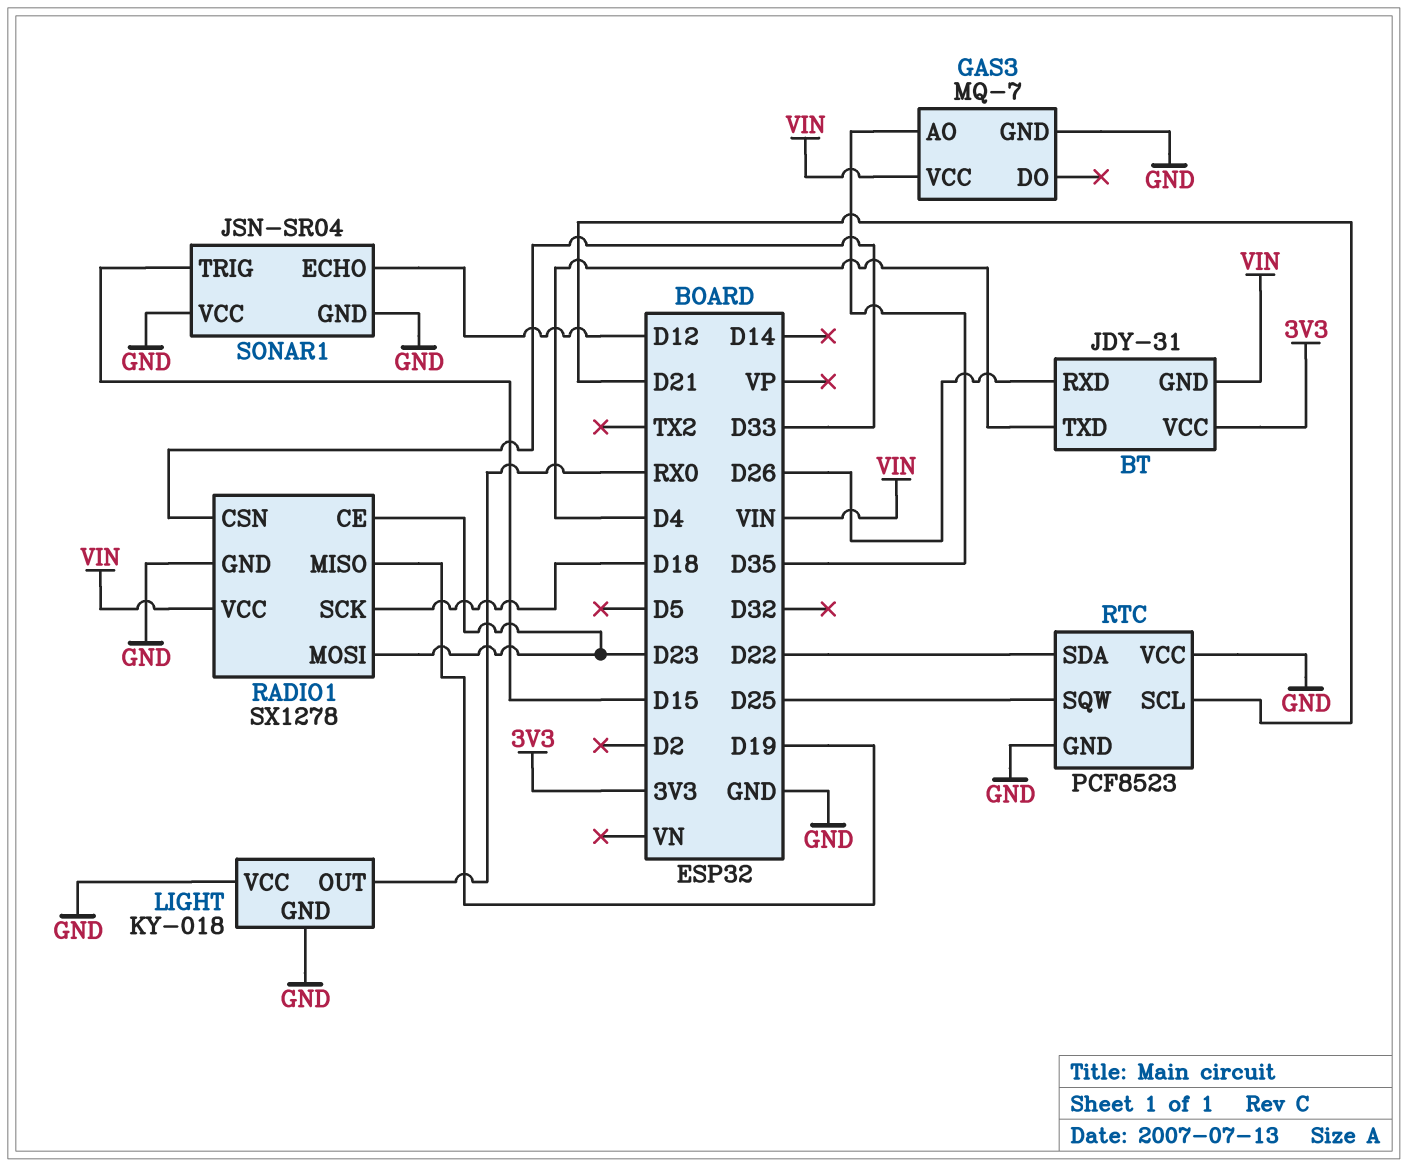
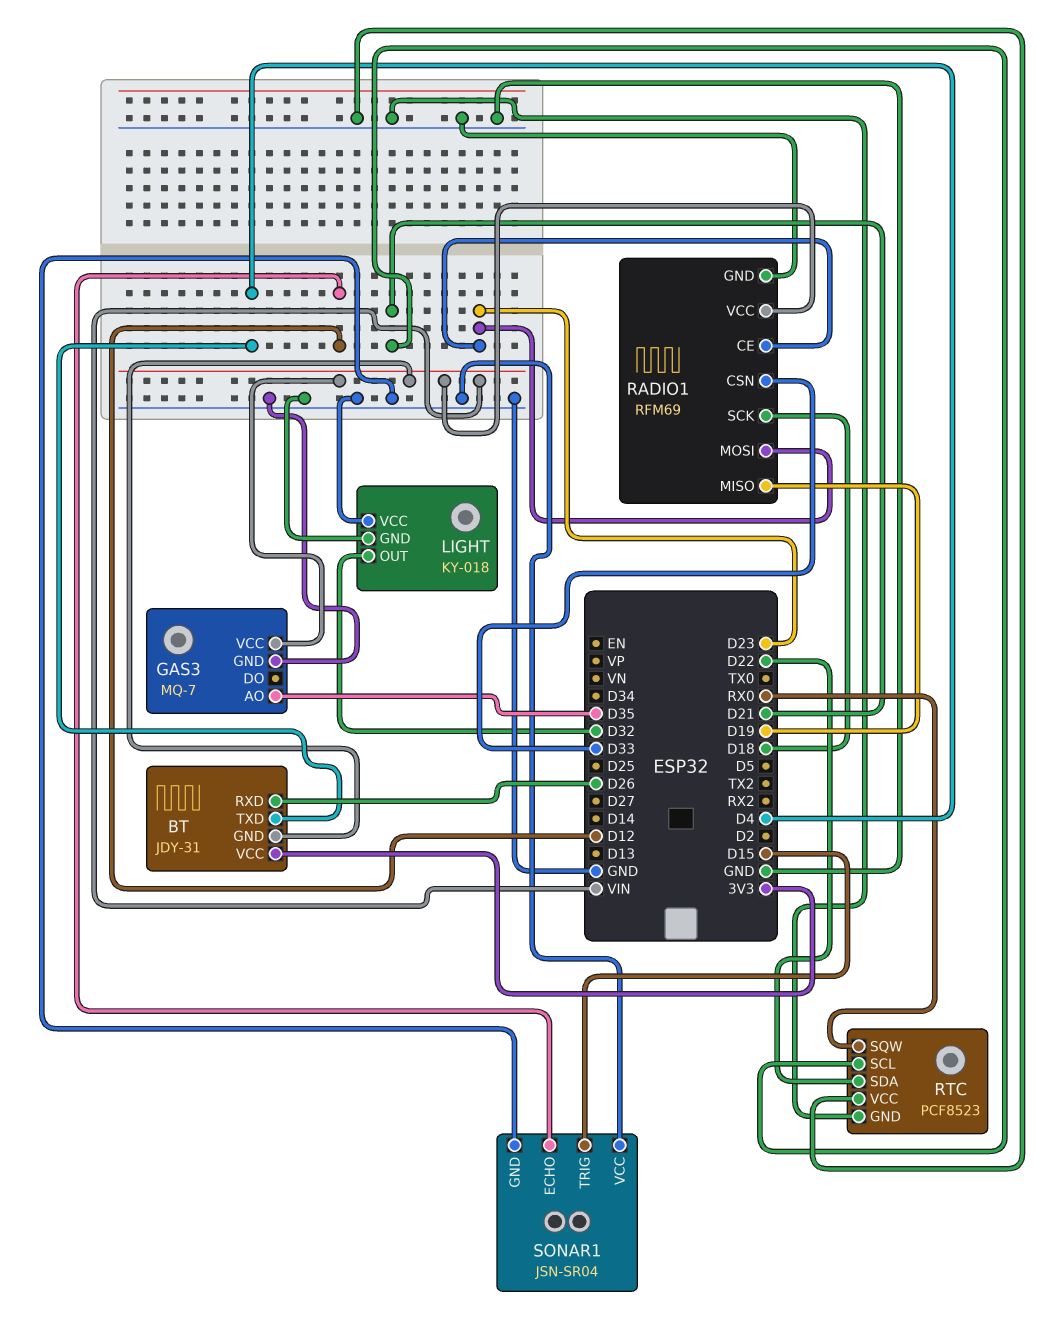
LIGHT pin OUT: RX0 -> D32
RADIO1: SX1278 -> RFM69
RTC pin SQW: D25 -> RX0

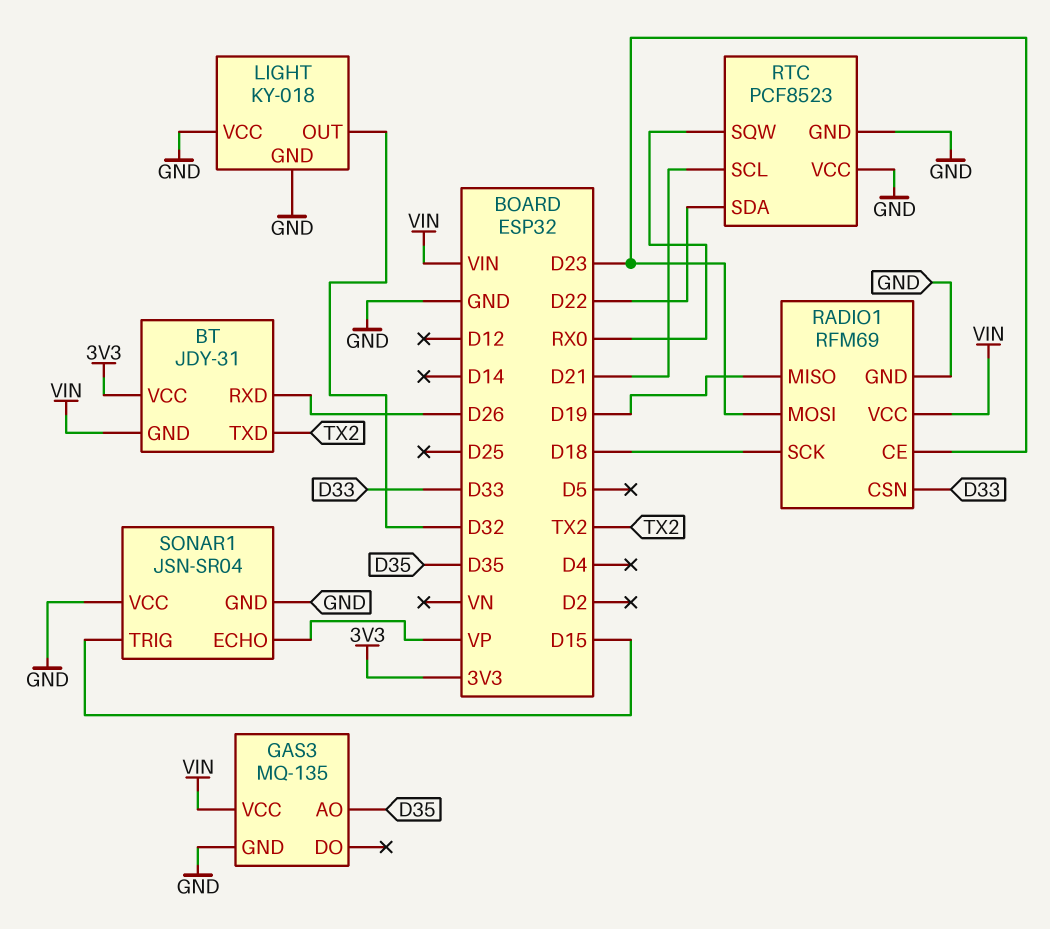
BT pin TXD: D4 -> TX2
GAS3: MQ-7 -> MQ-135
SONAR1 pin ECHO: D12 -> VP

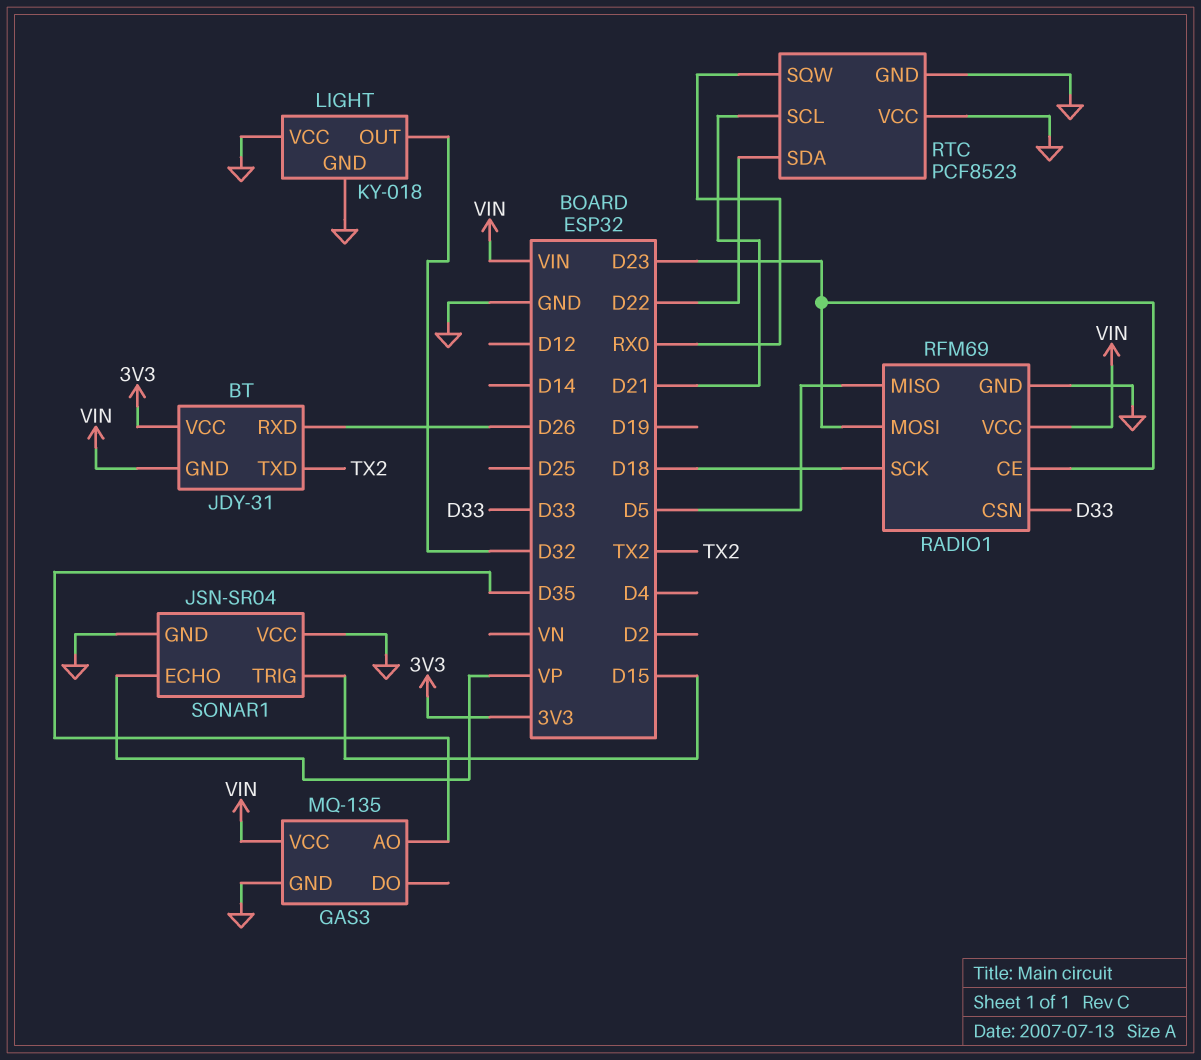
RADIO1 pin MISO: D19 -> D5

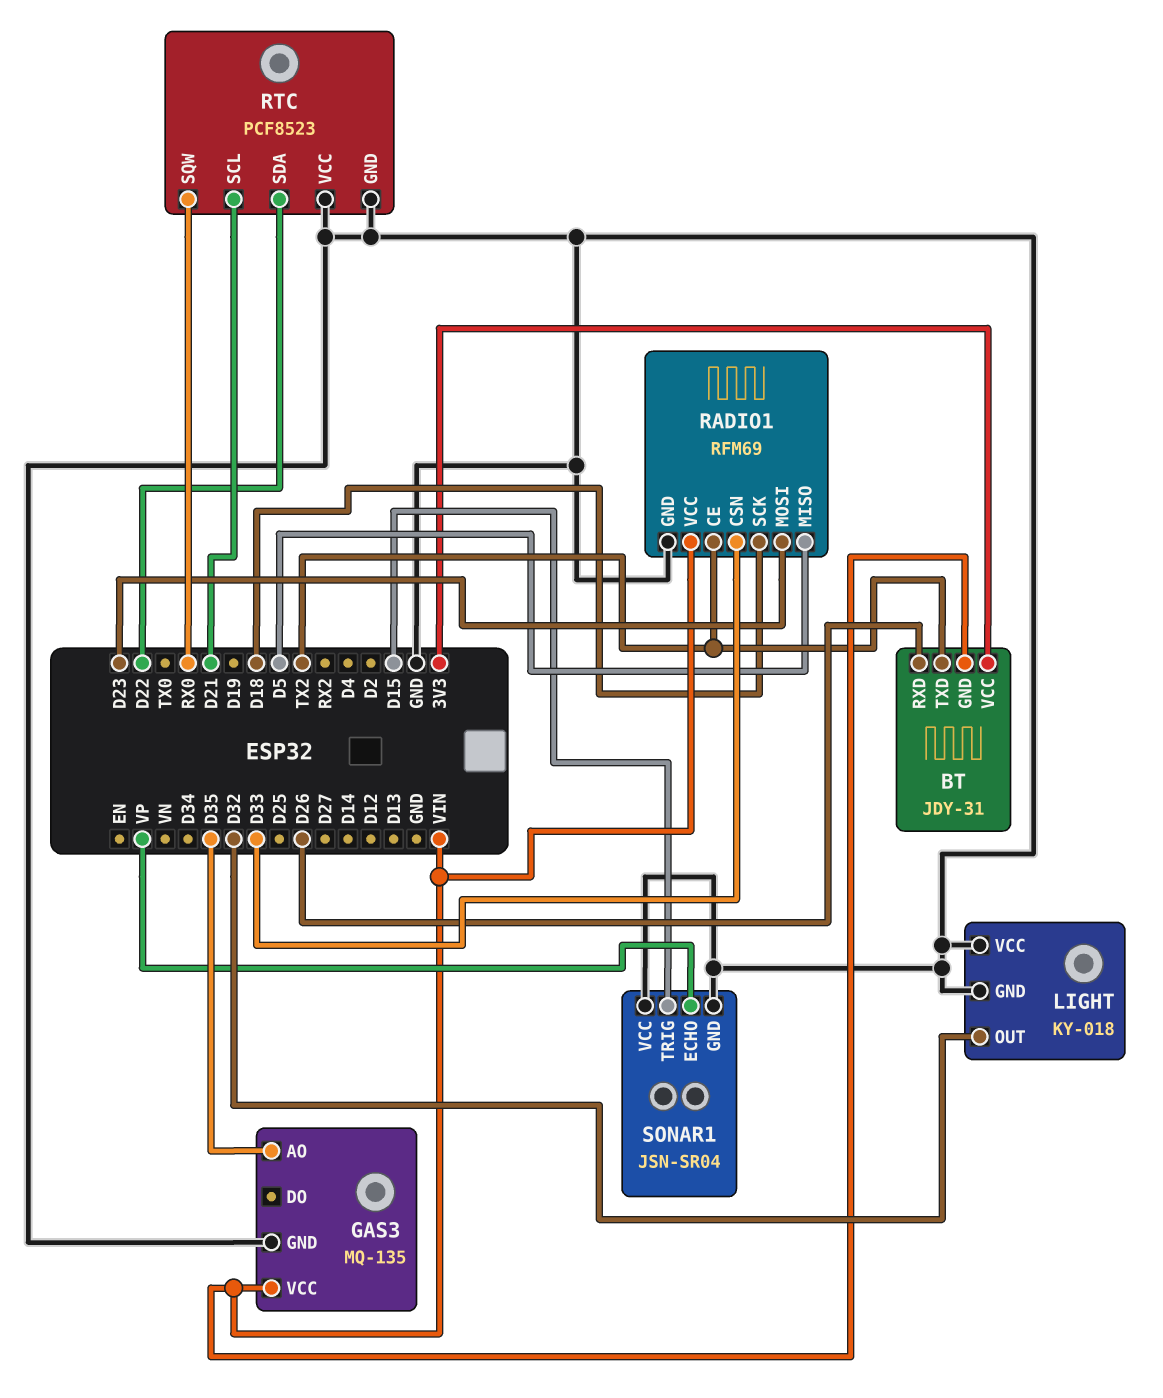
RADIO1 pin CE: D23 -> TX2

